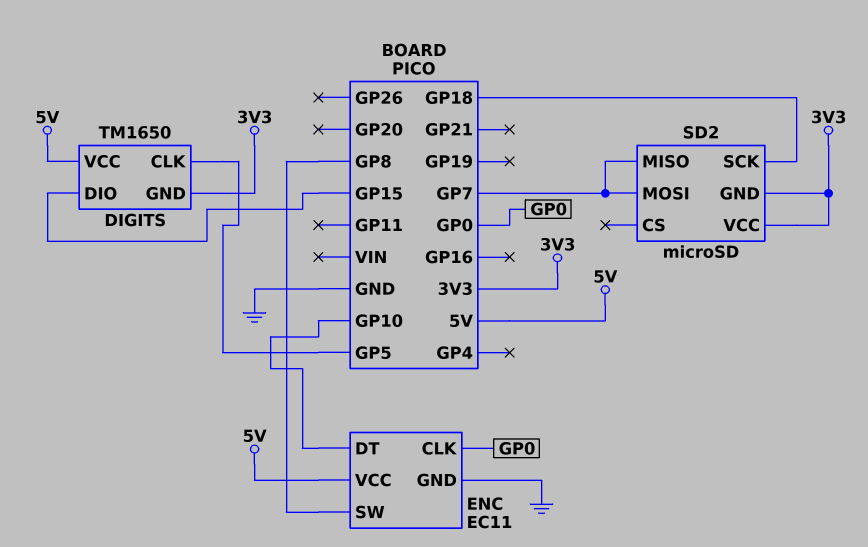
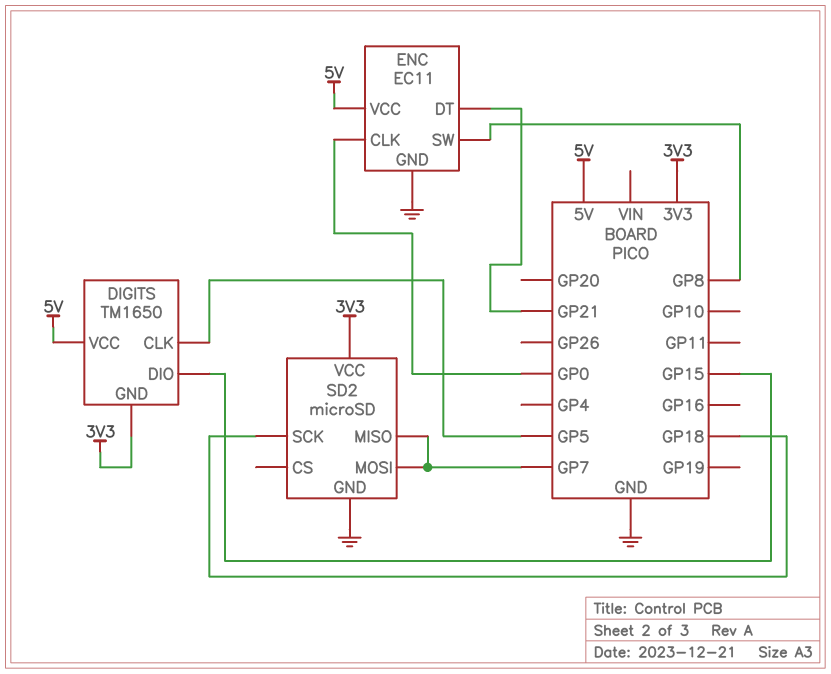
ENC pin DT: GP10 -> GP21
SD2 pin GND: 3V3 -> GND

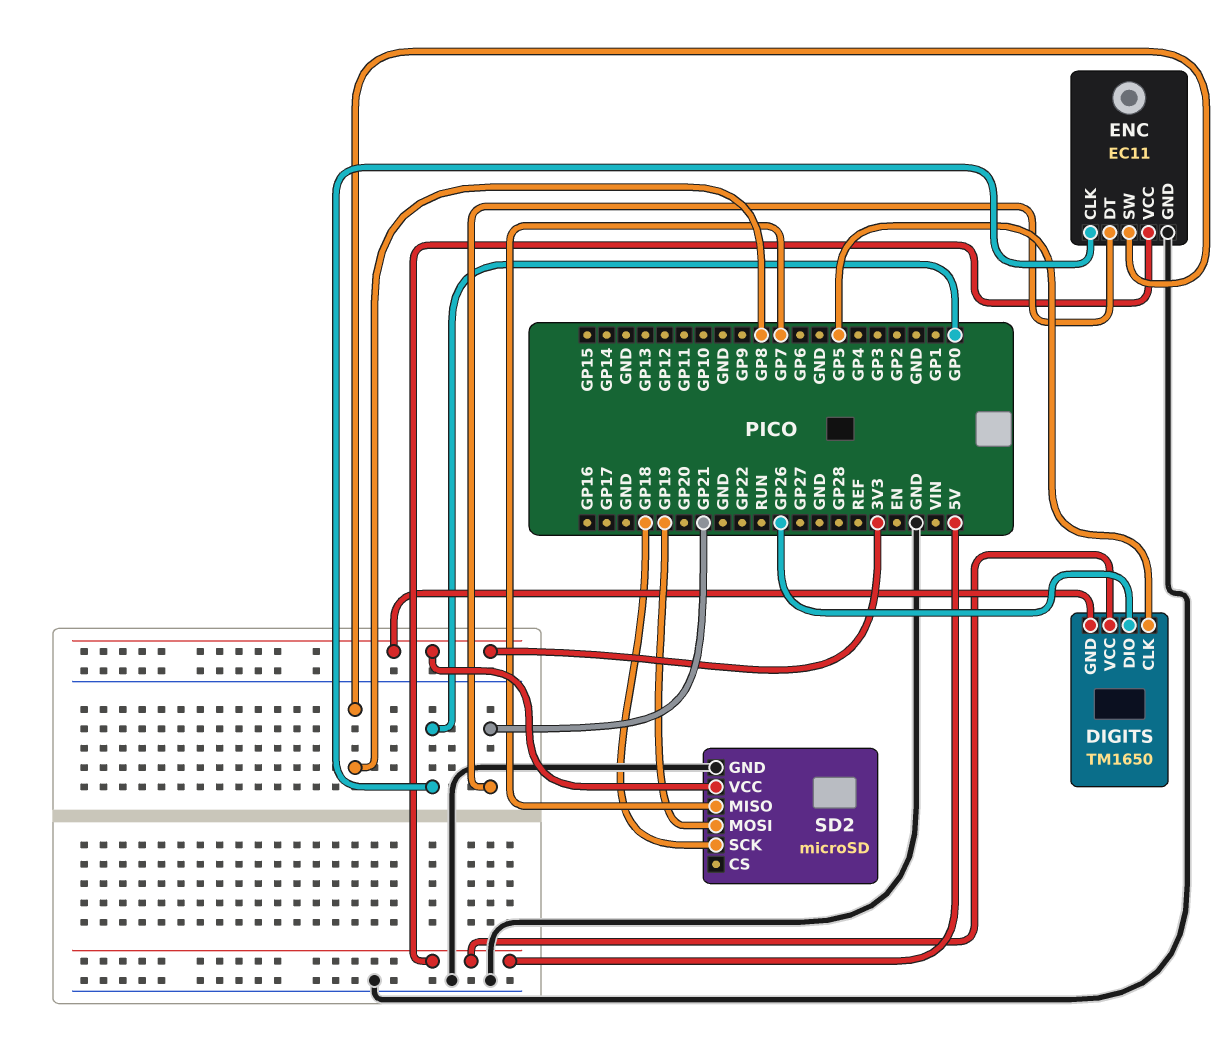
DIGITS pin DIO: GP15 -> GP26
SD2 pin MOSI: GP7 -> GP19

